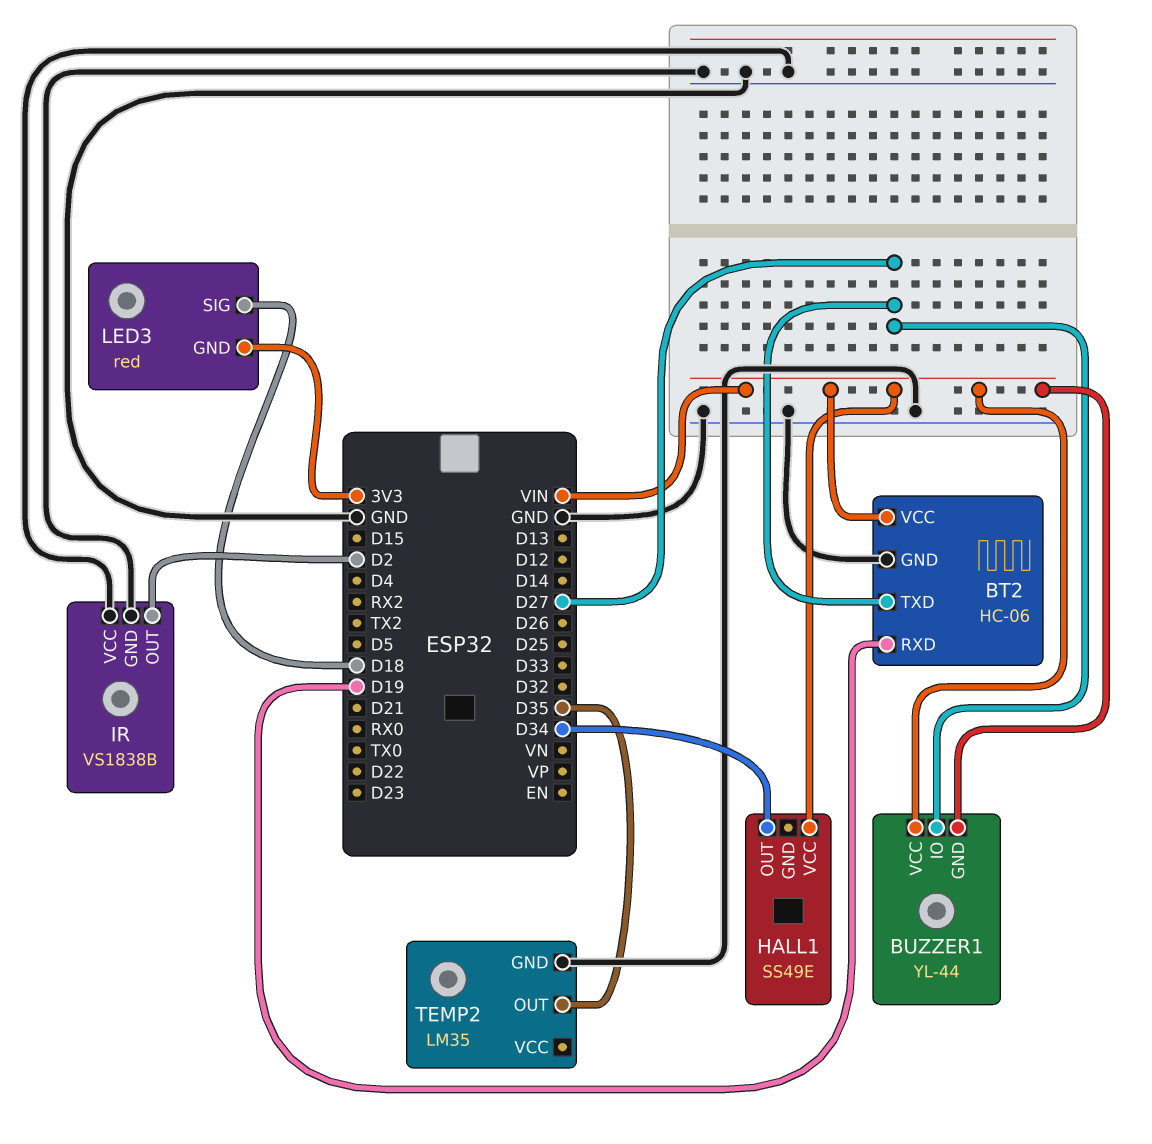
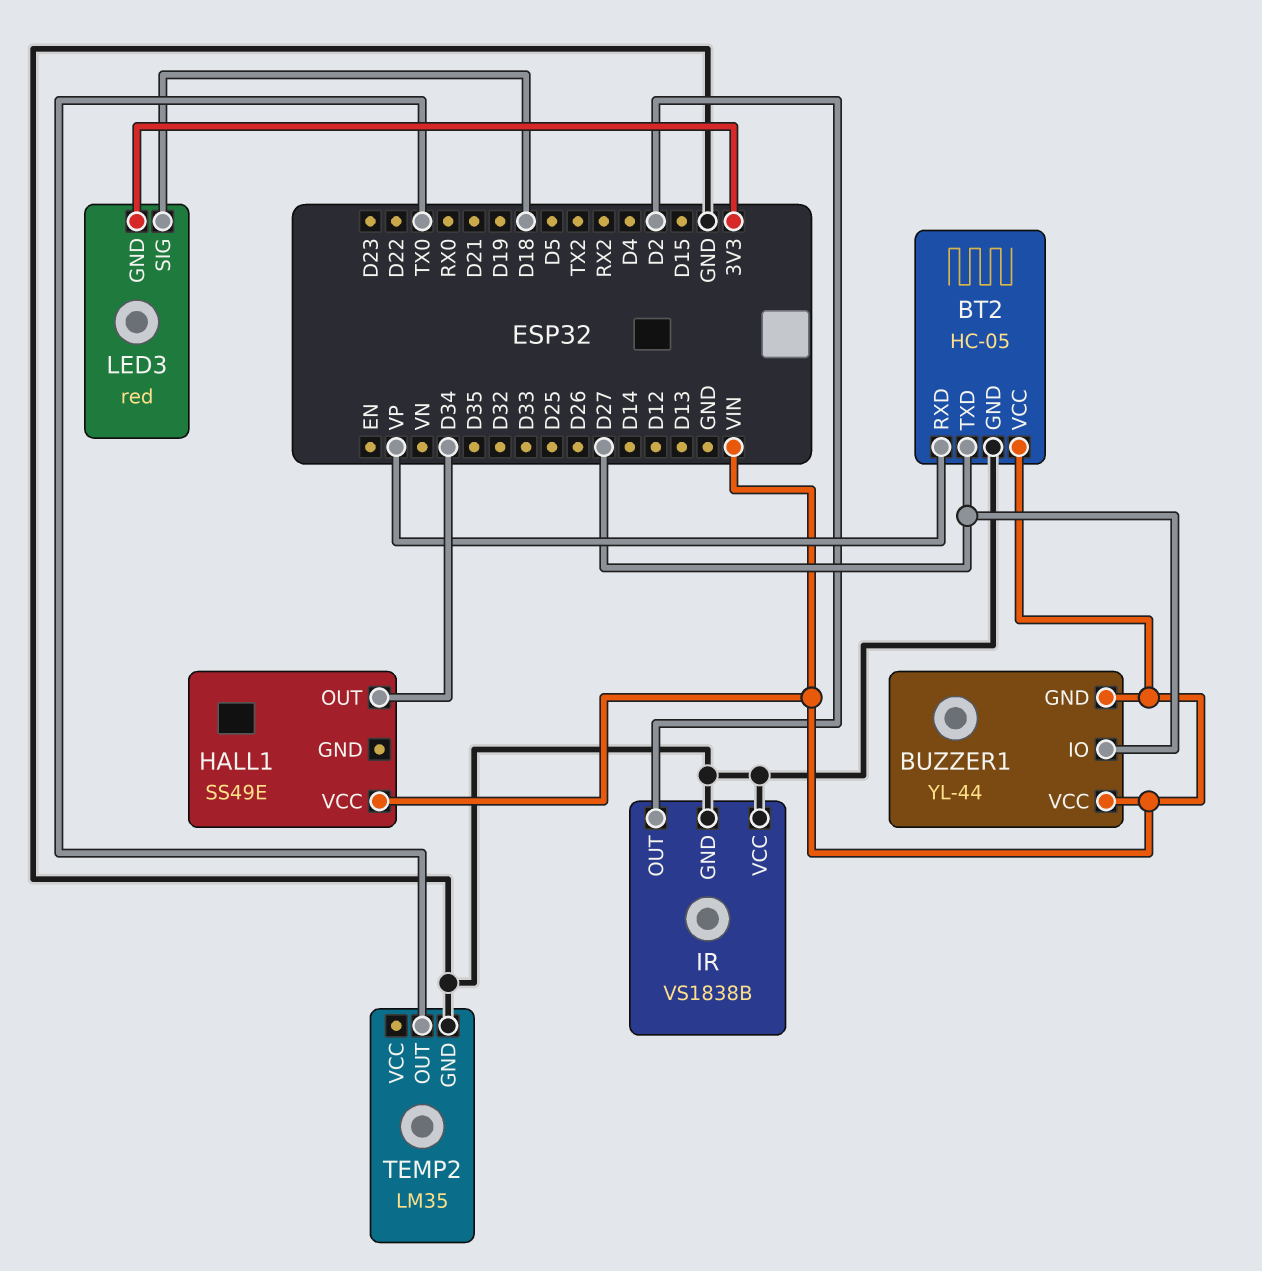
BT2: HC-06 -> HC-05
BT2 pin RXD: D19 -> VP
TEMP2 pin OUT: D35 -> TX0

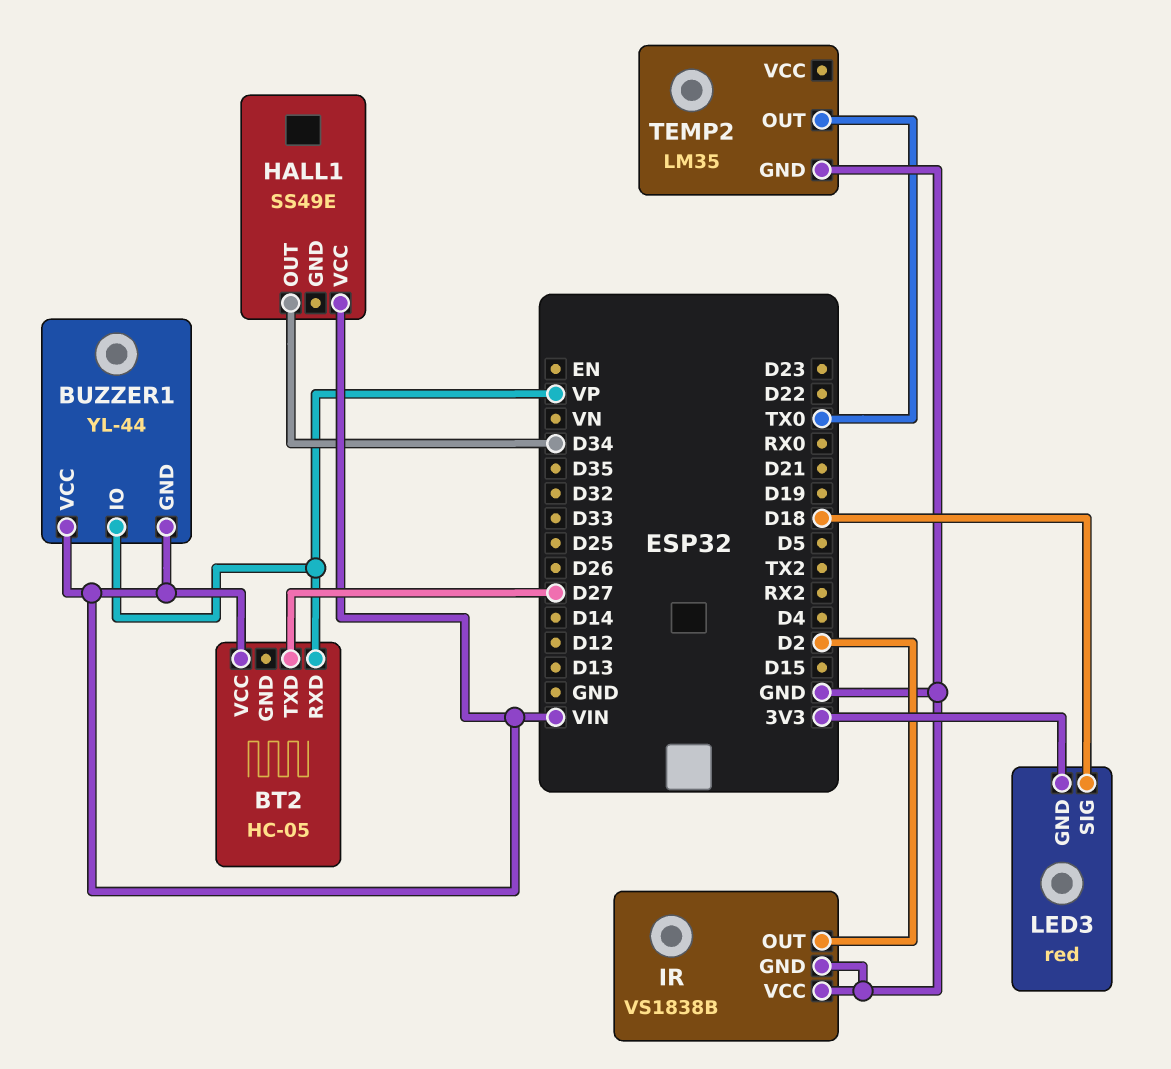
BT2 pin GND: GND -> none
BUZZER1 pin IO: D27 -> VP

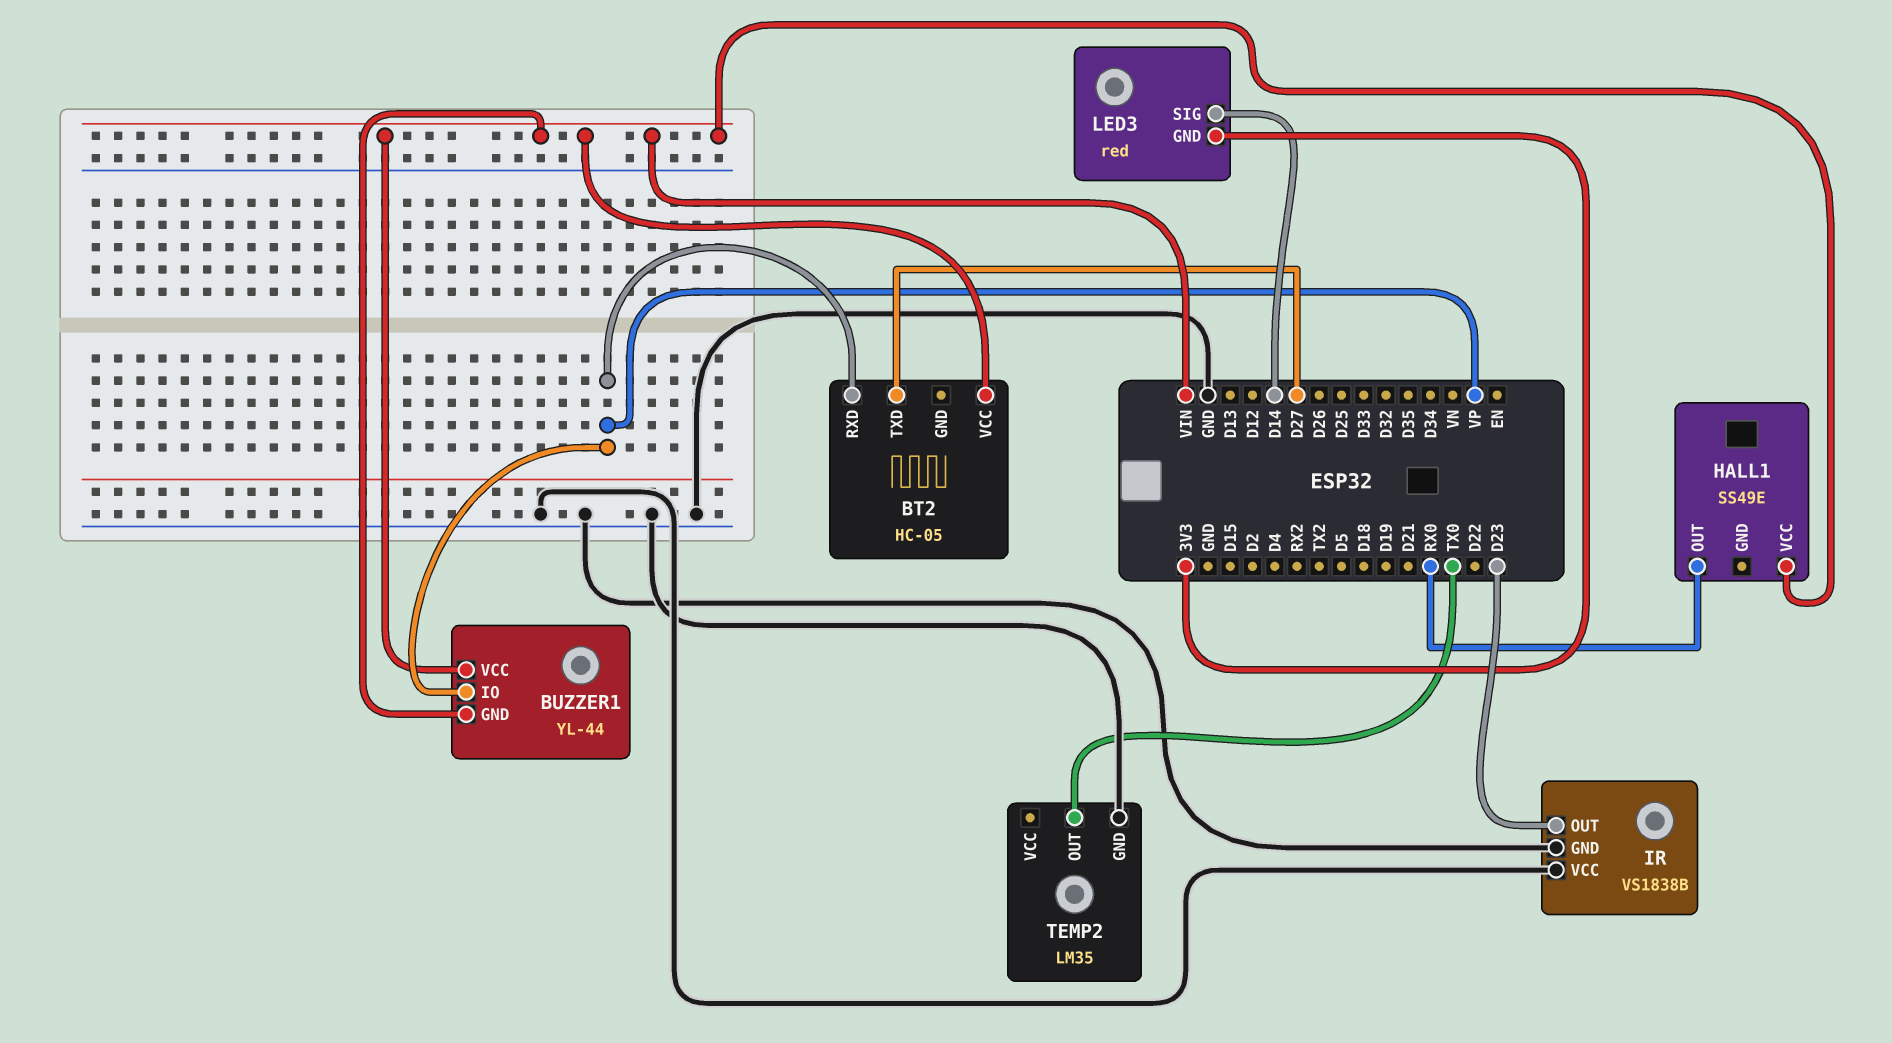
HALL1 pin OUT: D34 -> RX0
IR pin OUT: D2 -> D23
LED3 pin SIG: D18 -> D14

